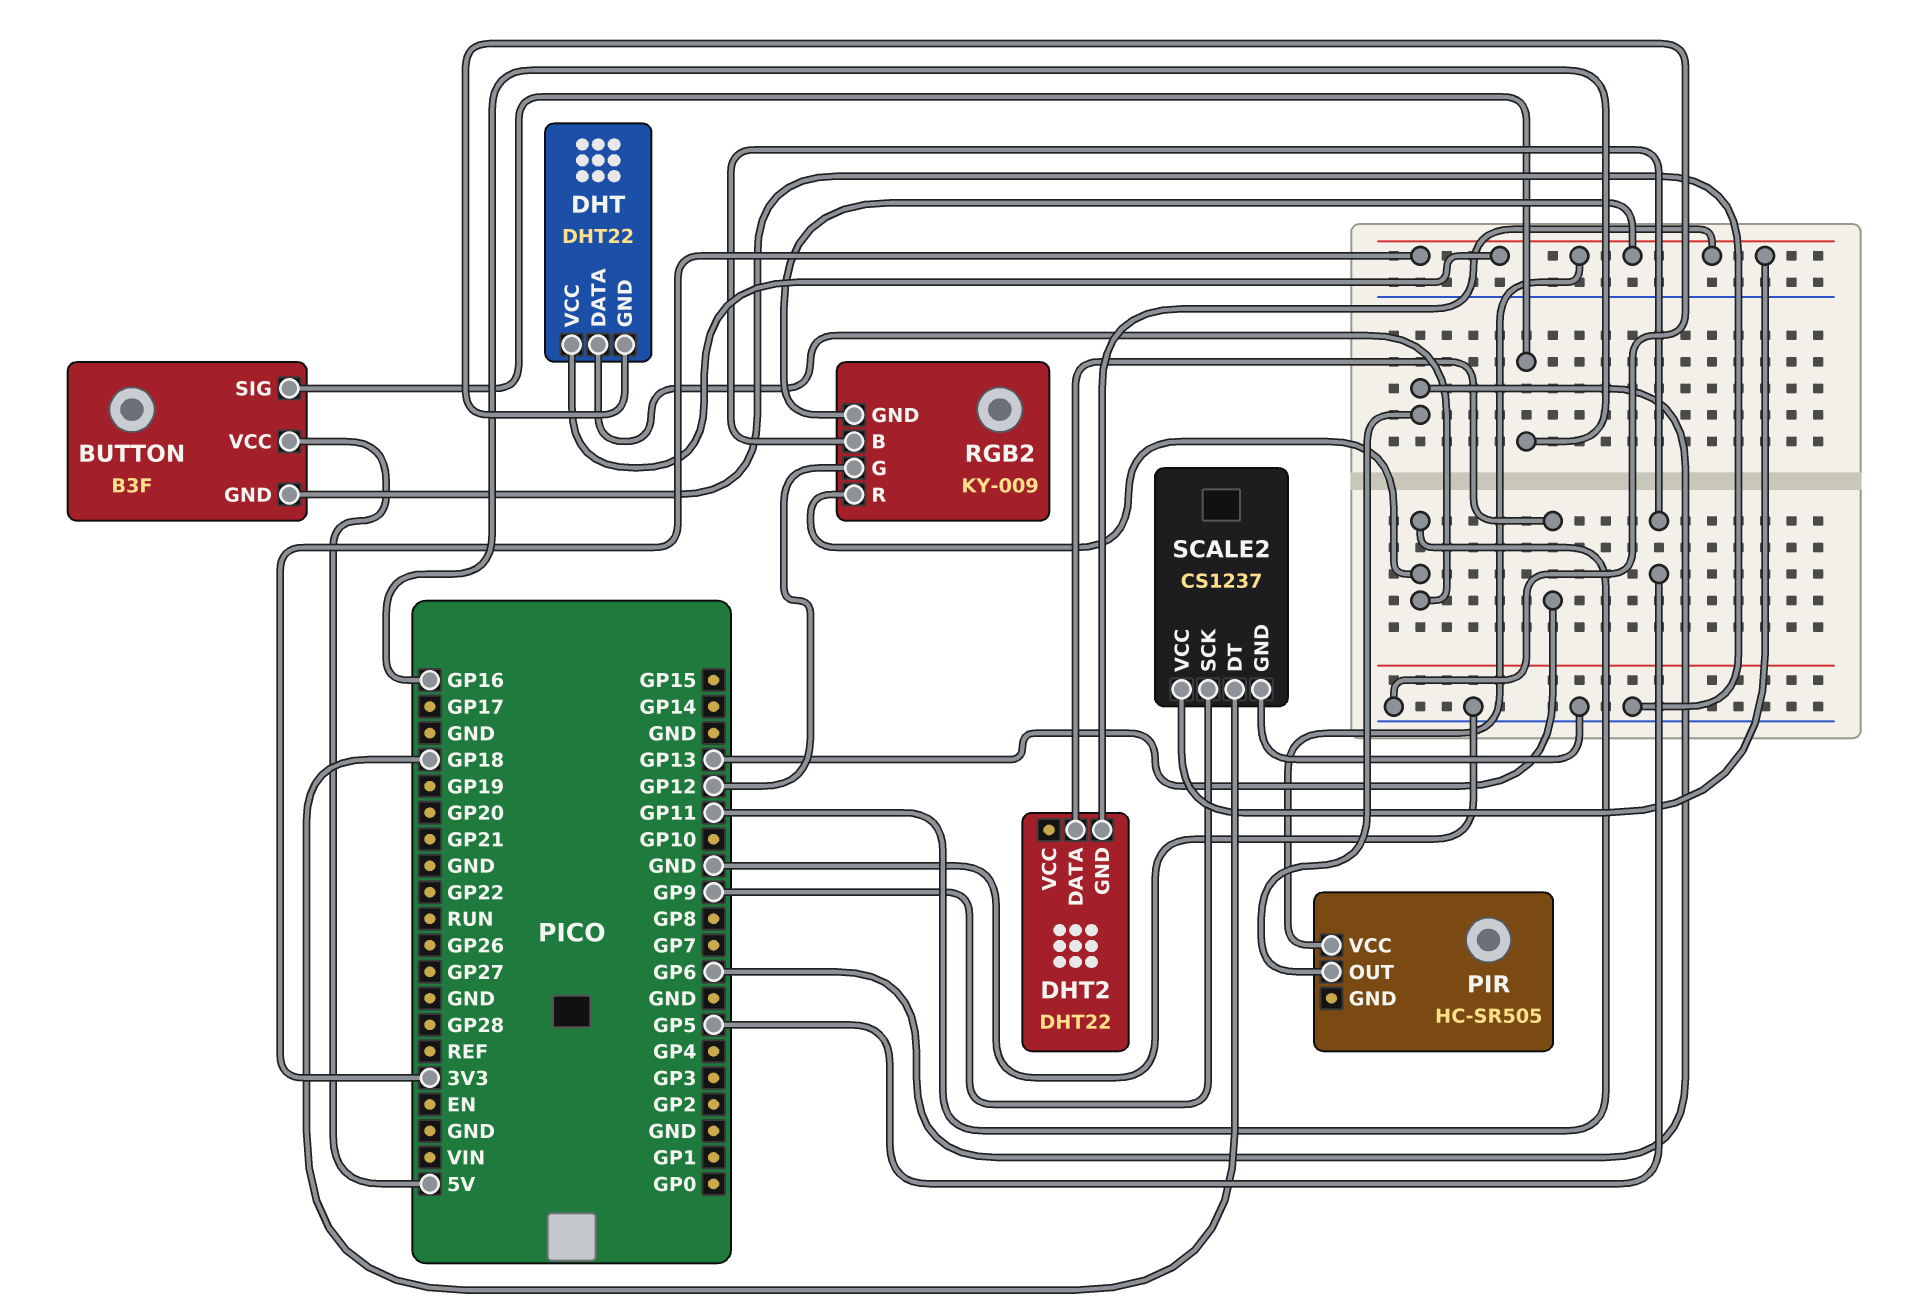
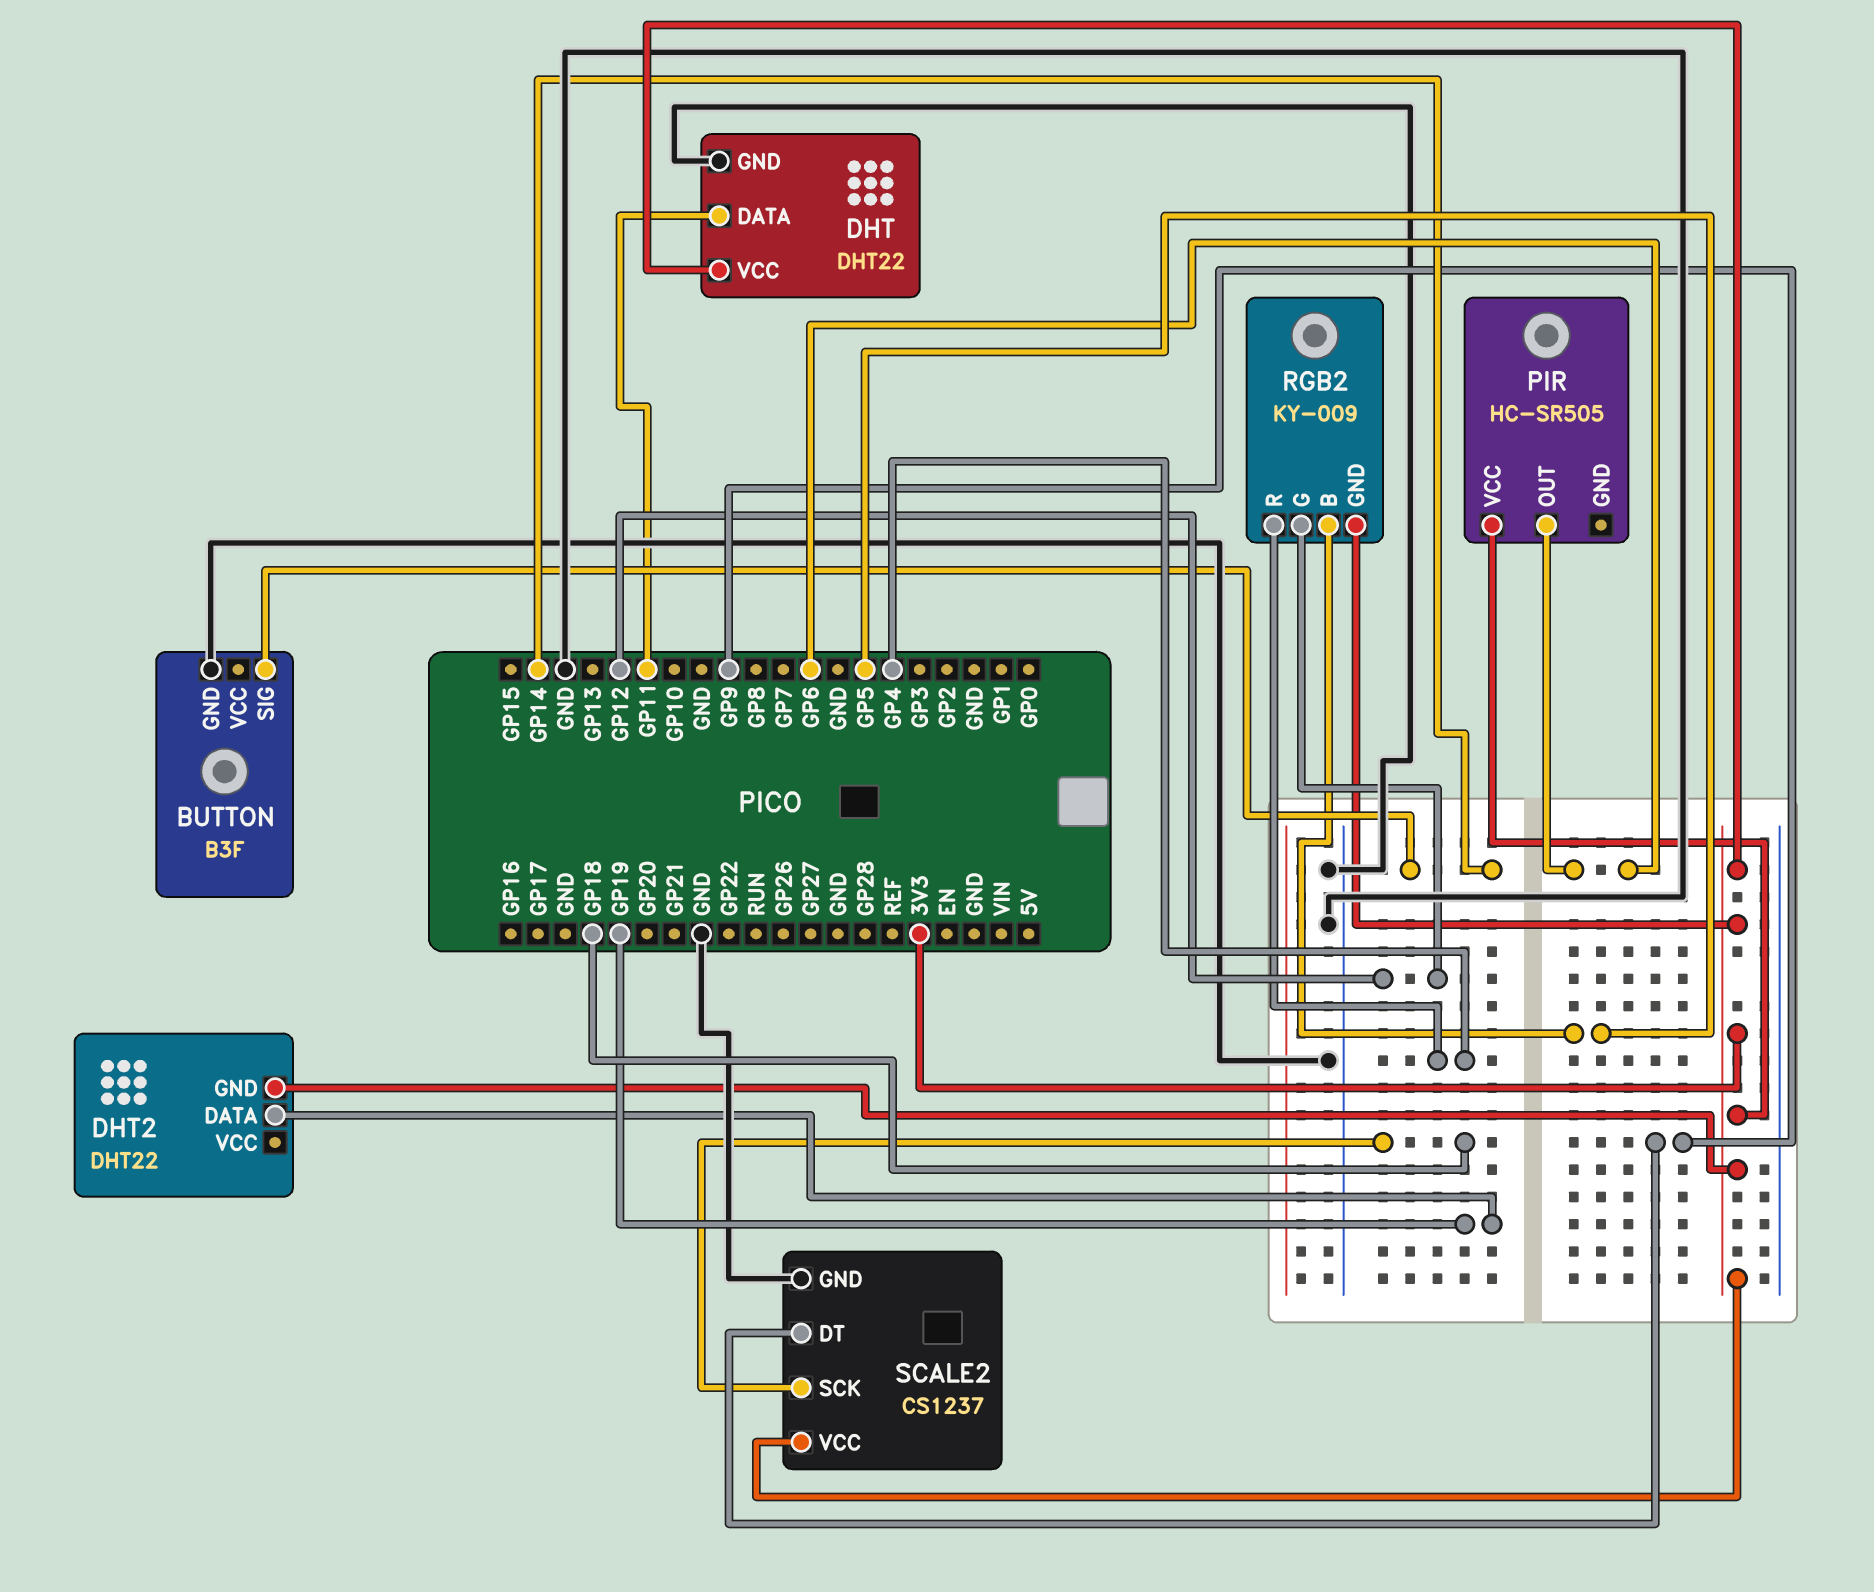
BUTTON pin SIG: GP16 -> GP14
BUTTON pin VCC: 5V -> none
DHT2 pin DATA: GP13 -> GP19
RGB2 pin R: GP11 -> GP4
SCALE2 pin DT: GP18 -> GP9
SCALE2 pin SCK: GP9 -> GP18

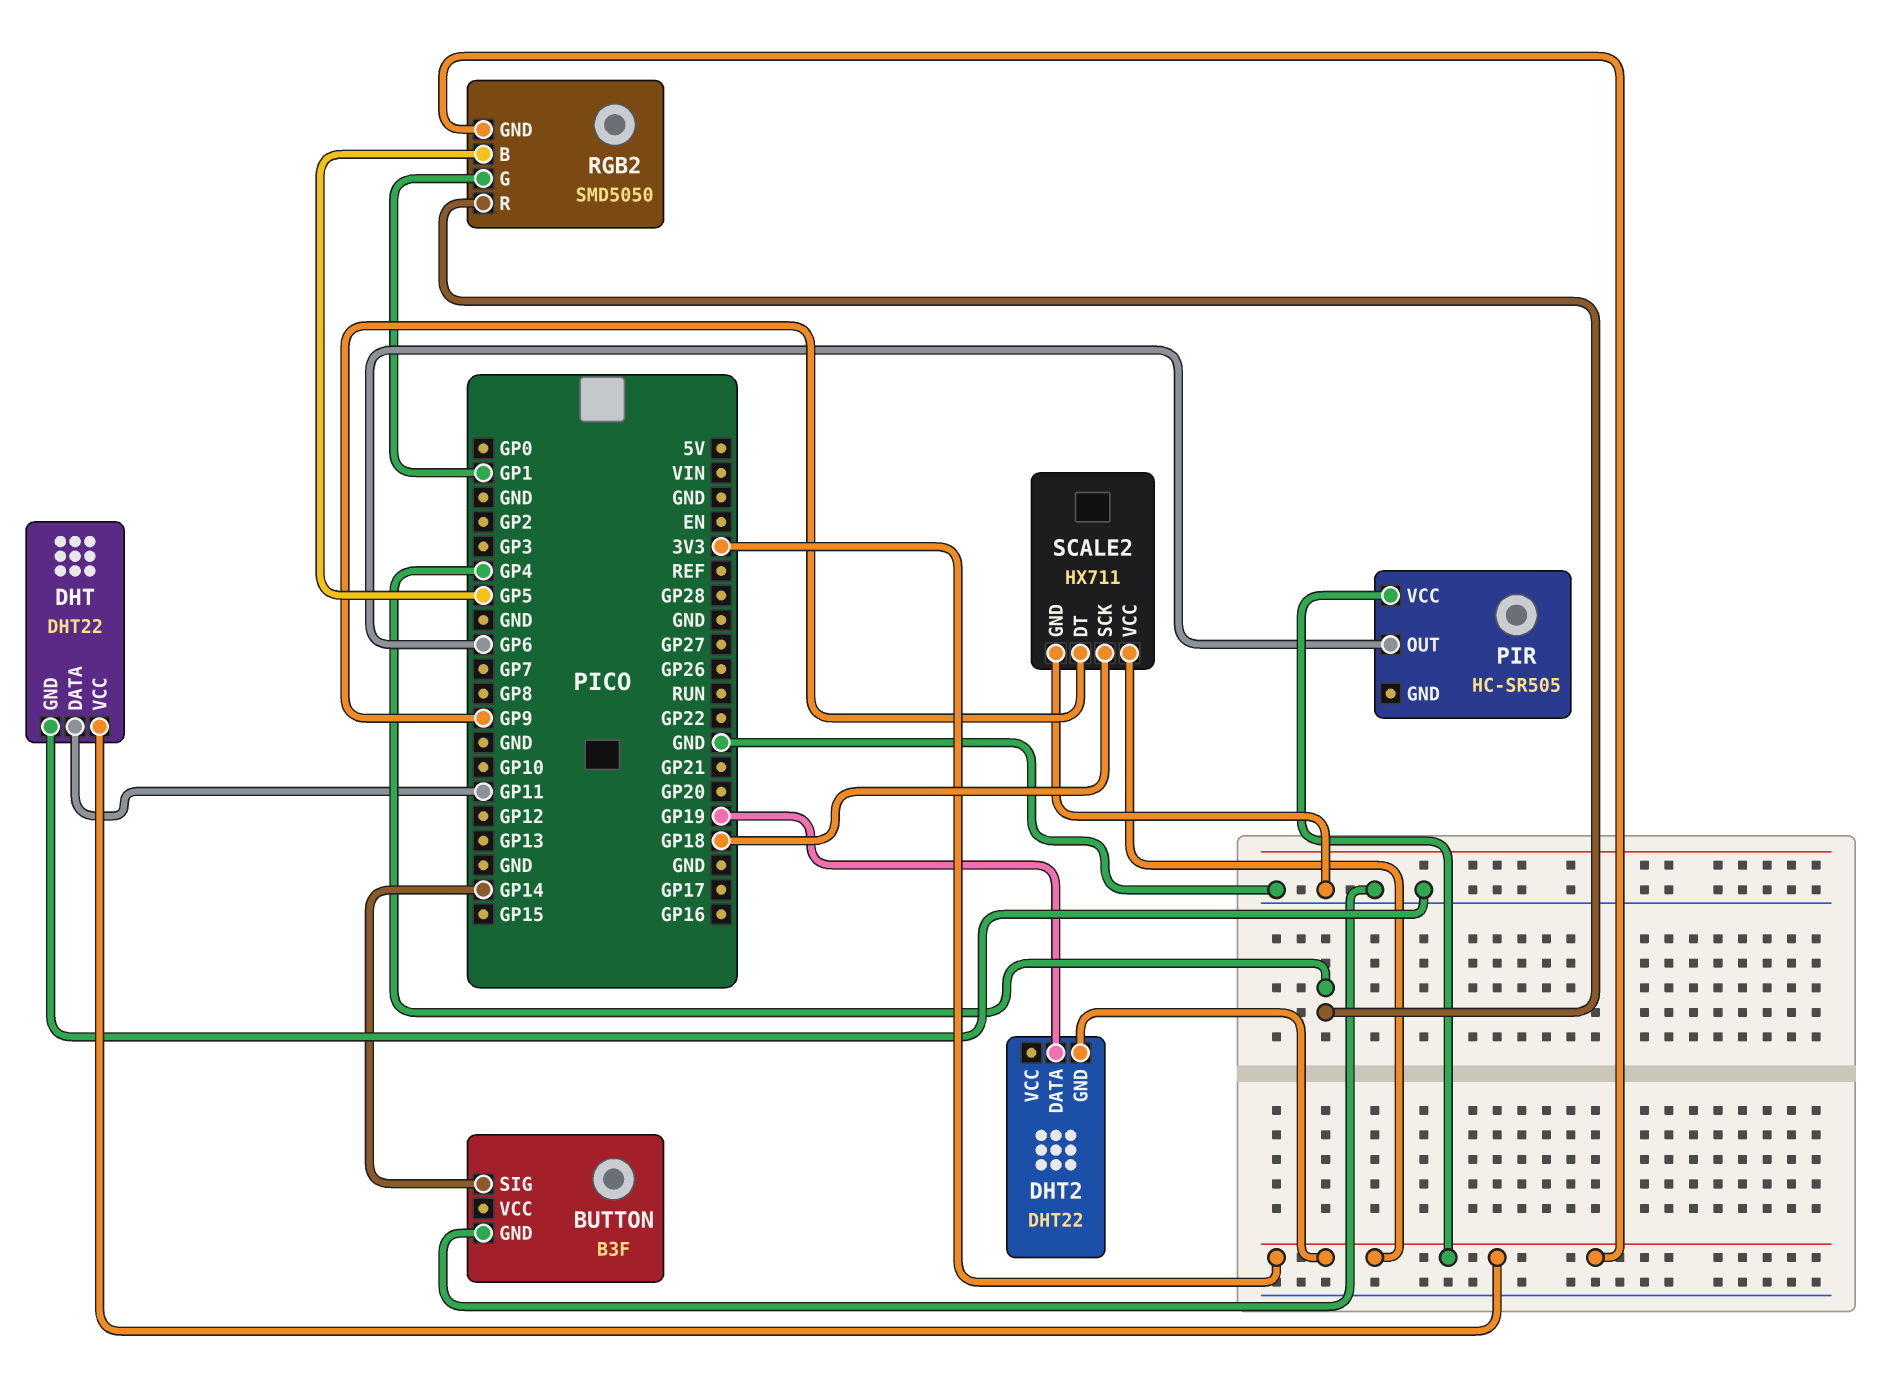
RGB2: KY-009 -> SMD5050
RGB2 pin G: GP12 -> GP1
SCALE2: CS1237 -> HX711

